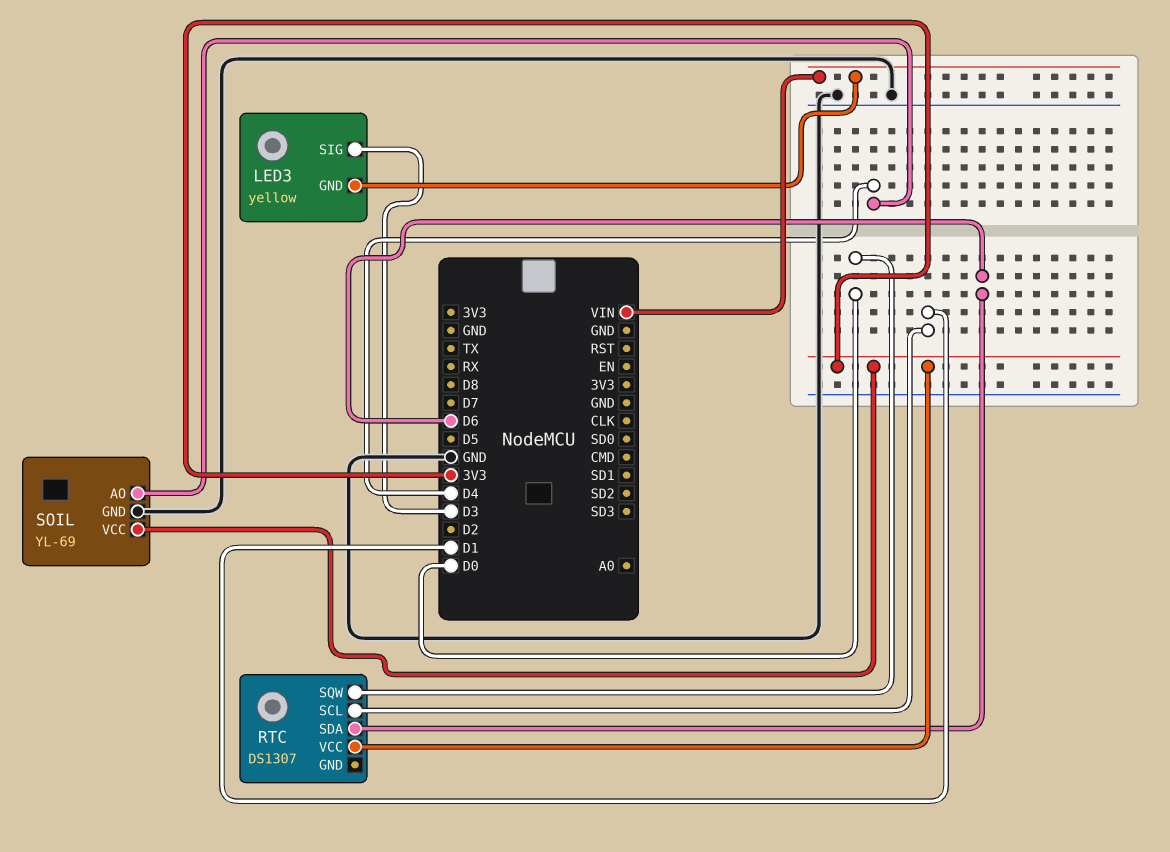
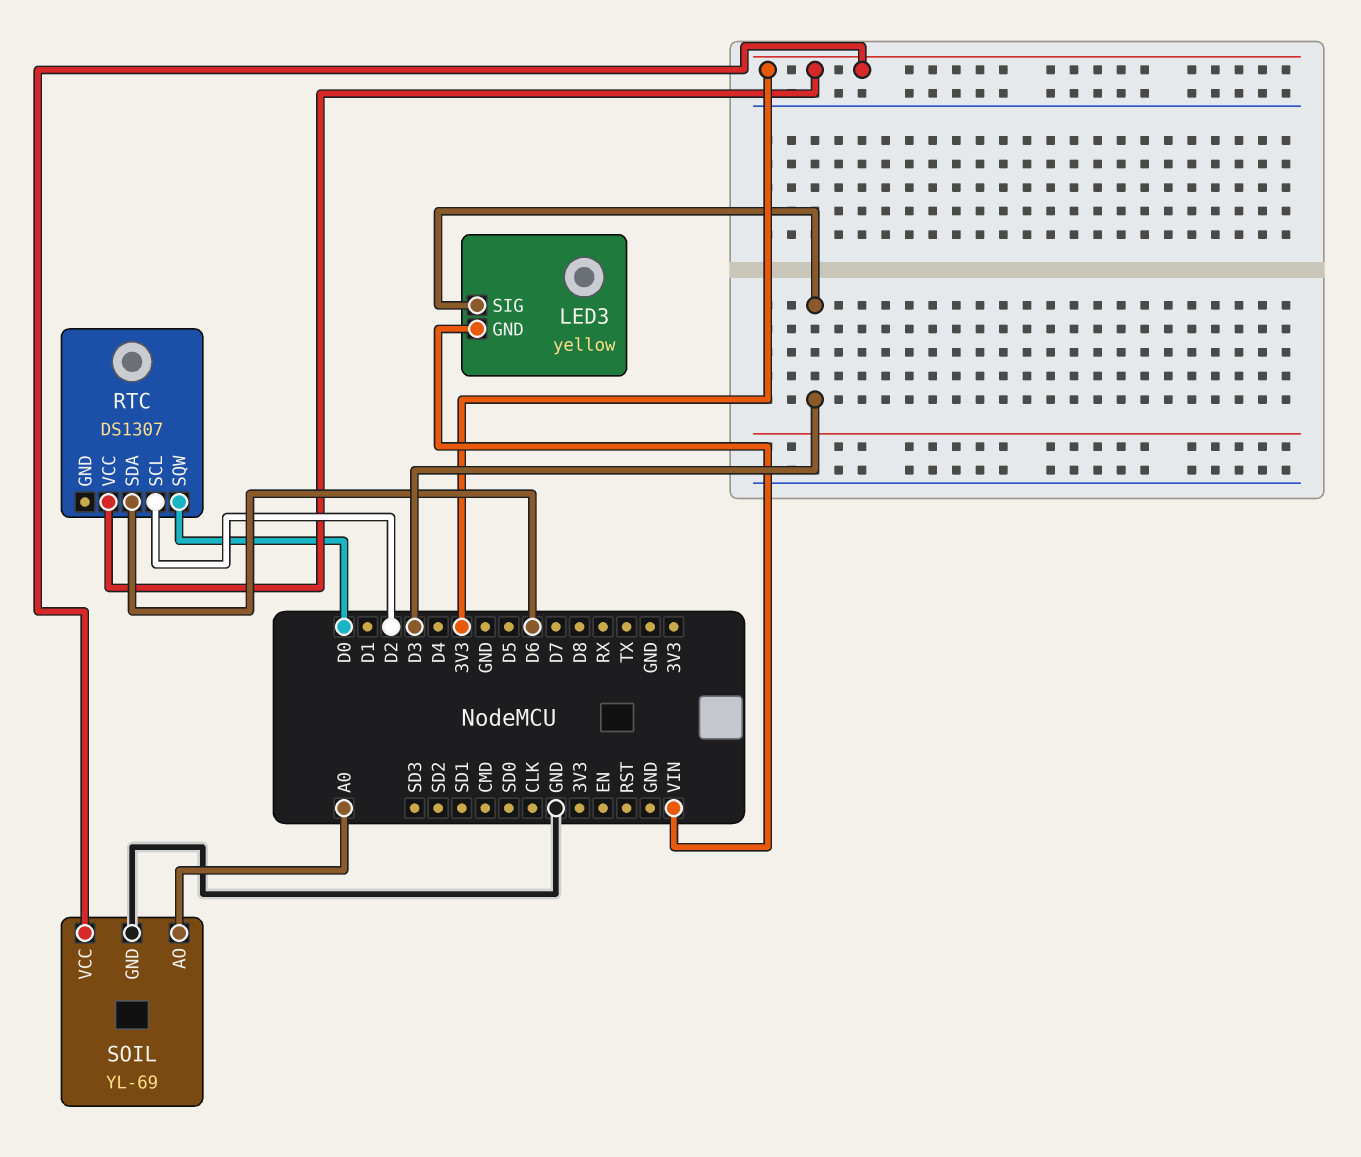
RTC pin SCL: D1 -> D2
SOIL pin AO: D4 -> A0

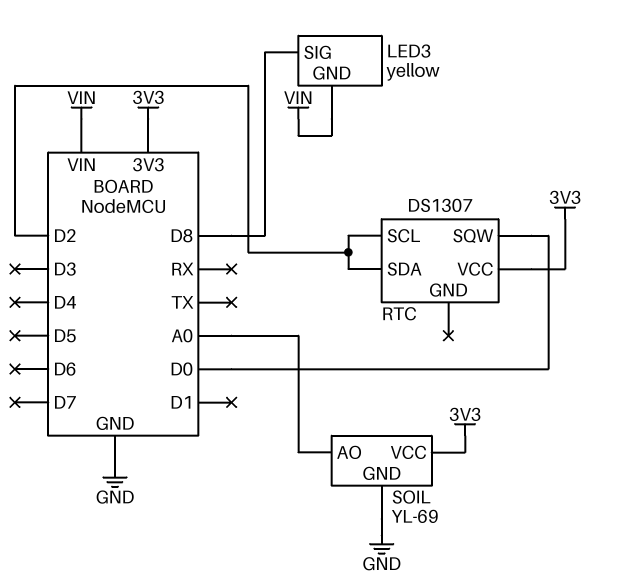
LED3 pin SIG: D3 -> D8
RTC pin SDA: D6 -> D2

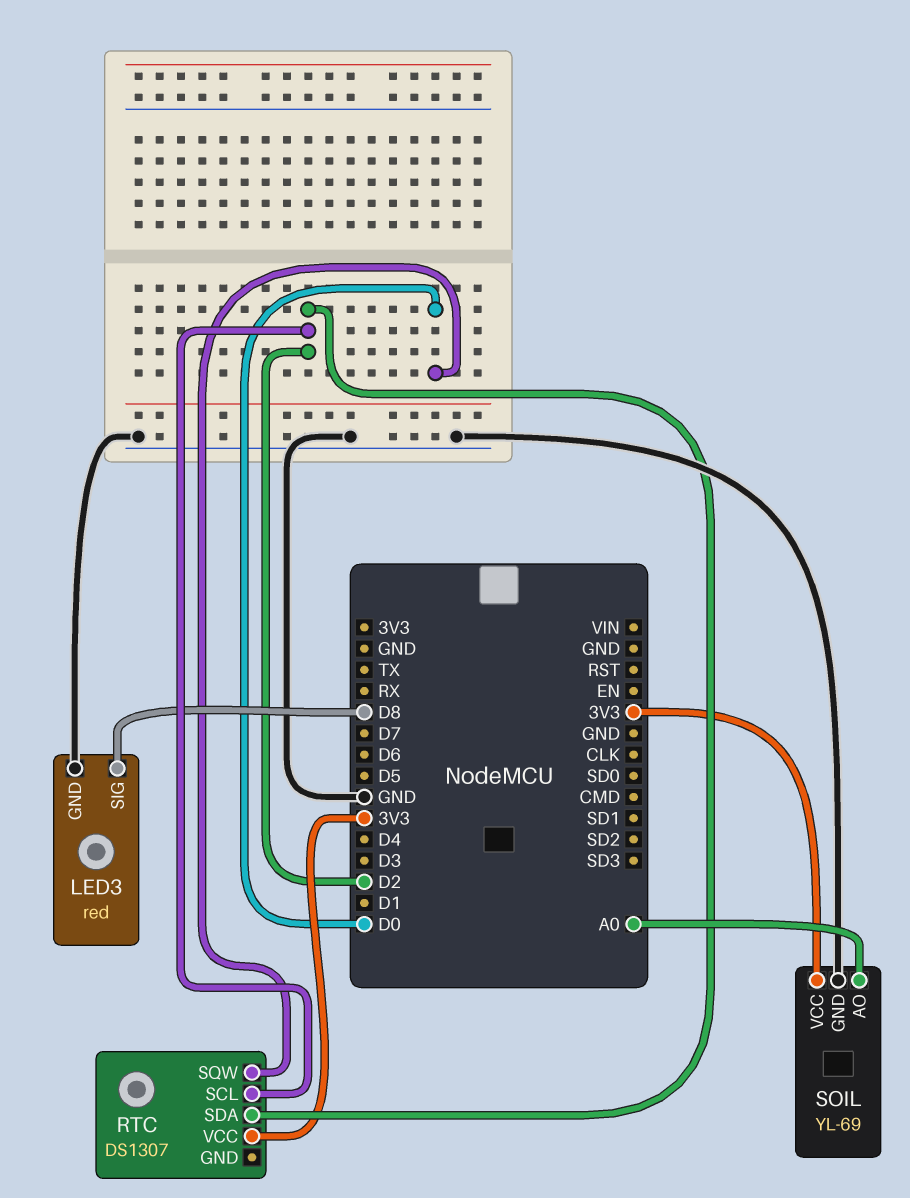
LED3: yellow -> red
LED3 pin GND: VIN -> GND

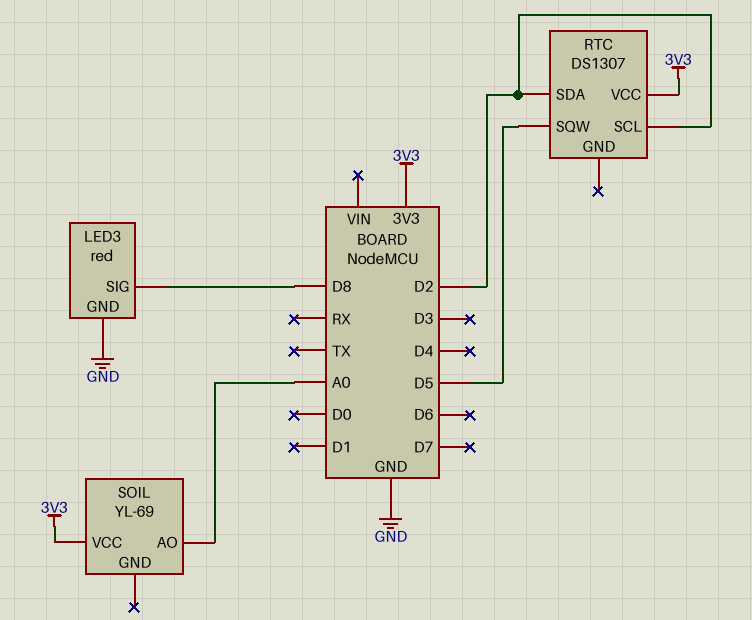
RTC pin SQW: D0 -> D5
SOIL pin GND: GND -> none

